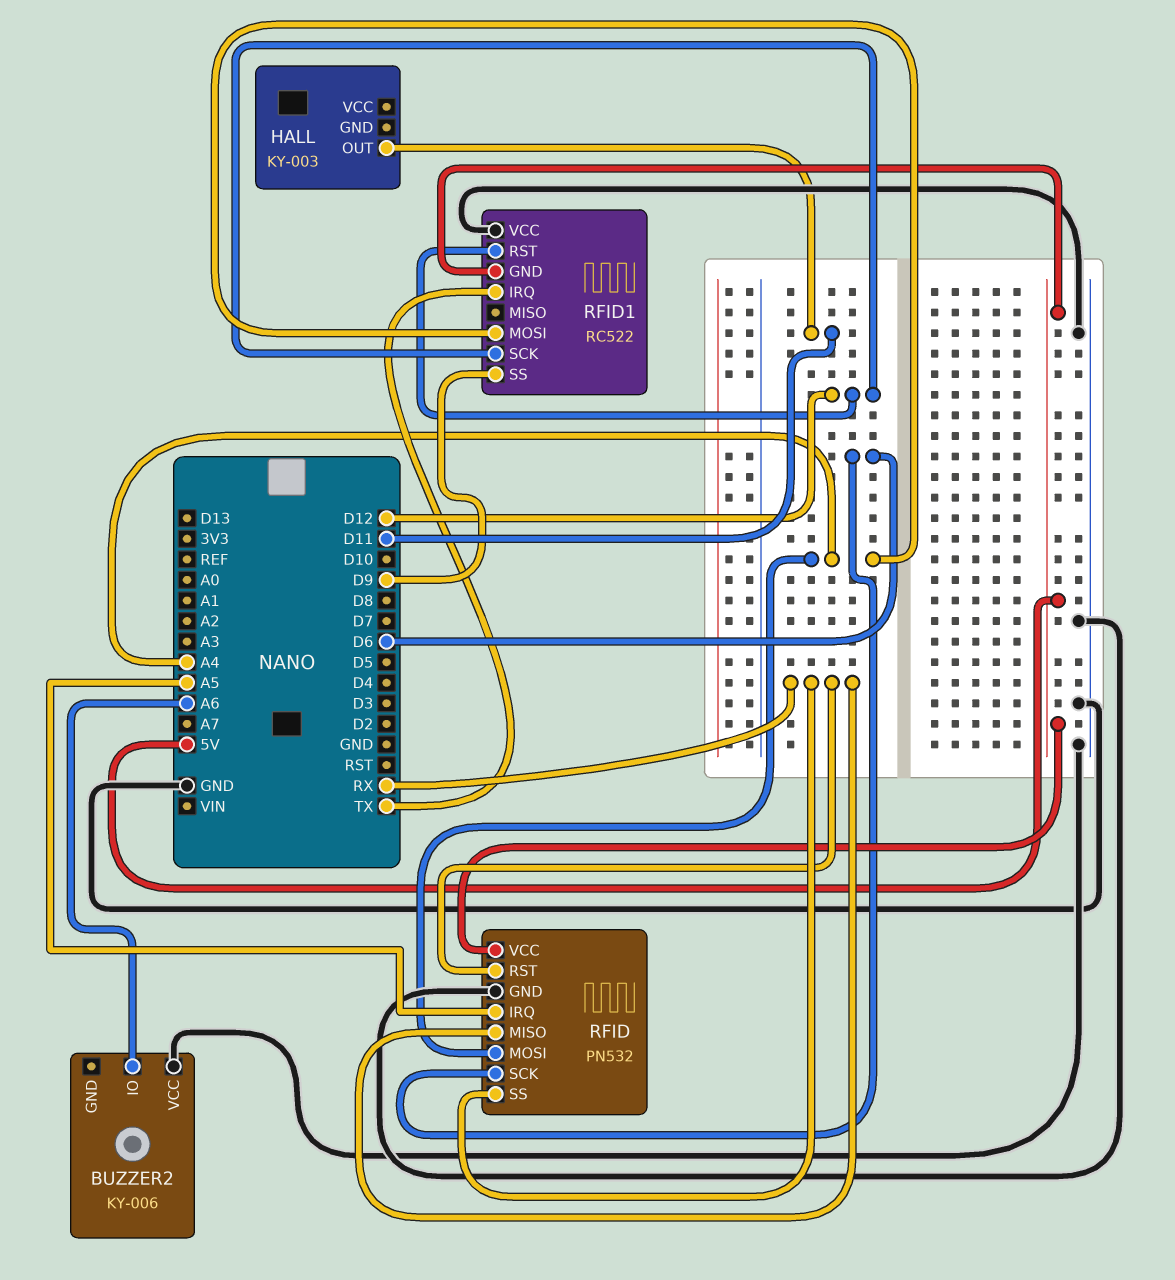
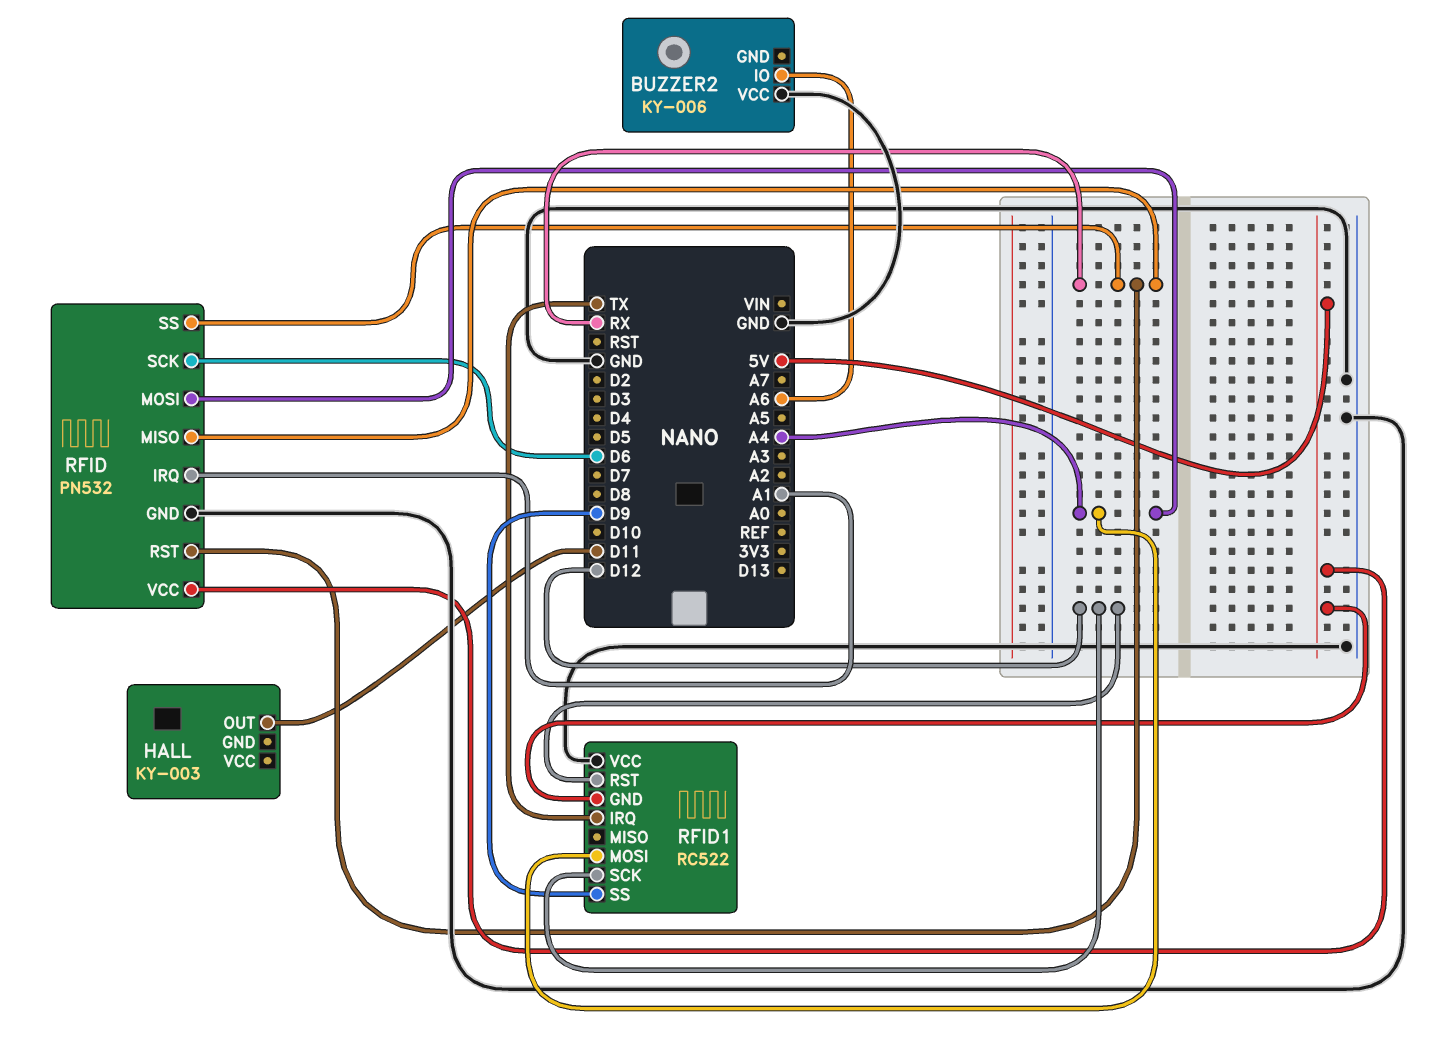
RFID pin IRQ: A5 -> A1

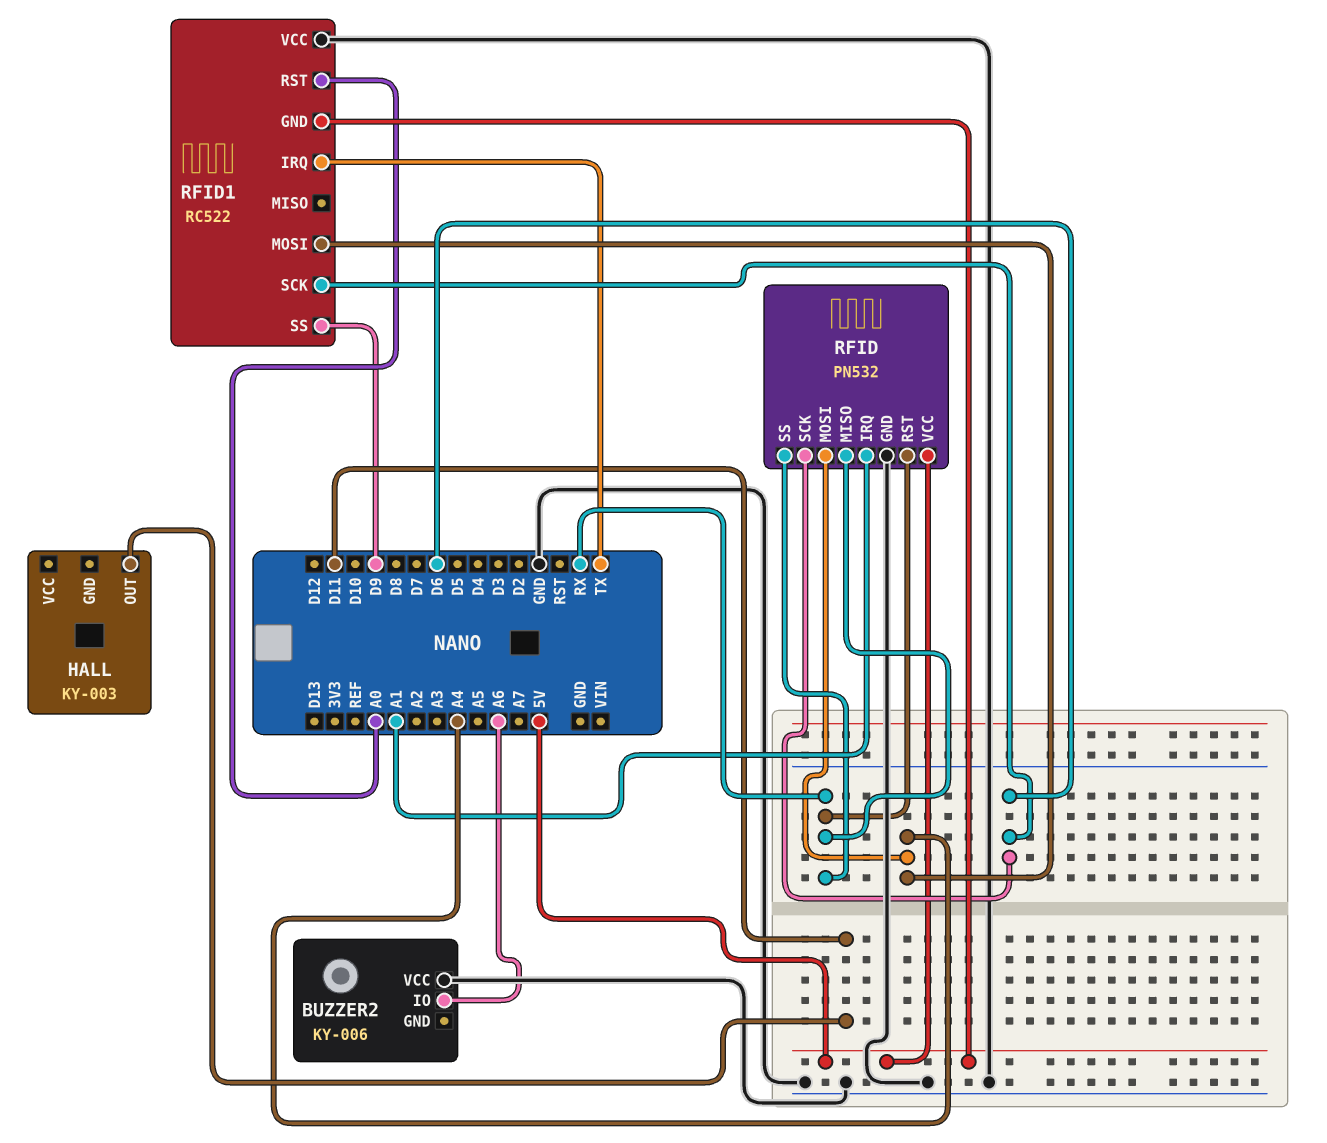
RFID1 pin RST: D12 -> A0
RFID1 pin SCK: D12 -> D6

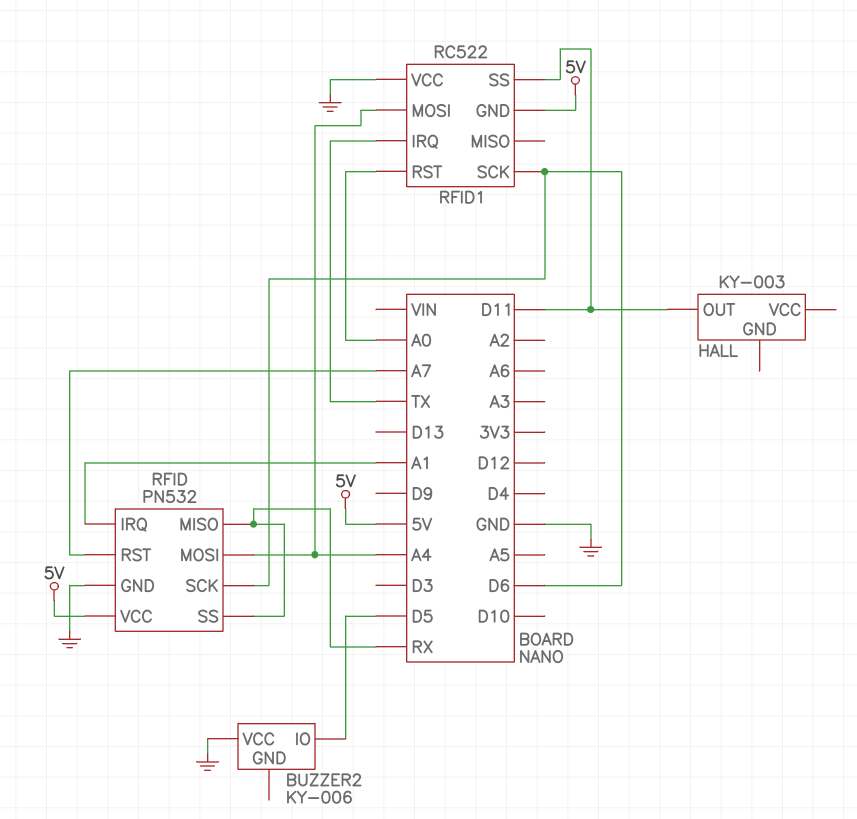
BUZZER2 pin IO: A6 -> D5
RFID pin RST: RX -> A7
RFID1 pin SS: D9 -> D11

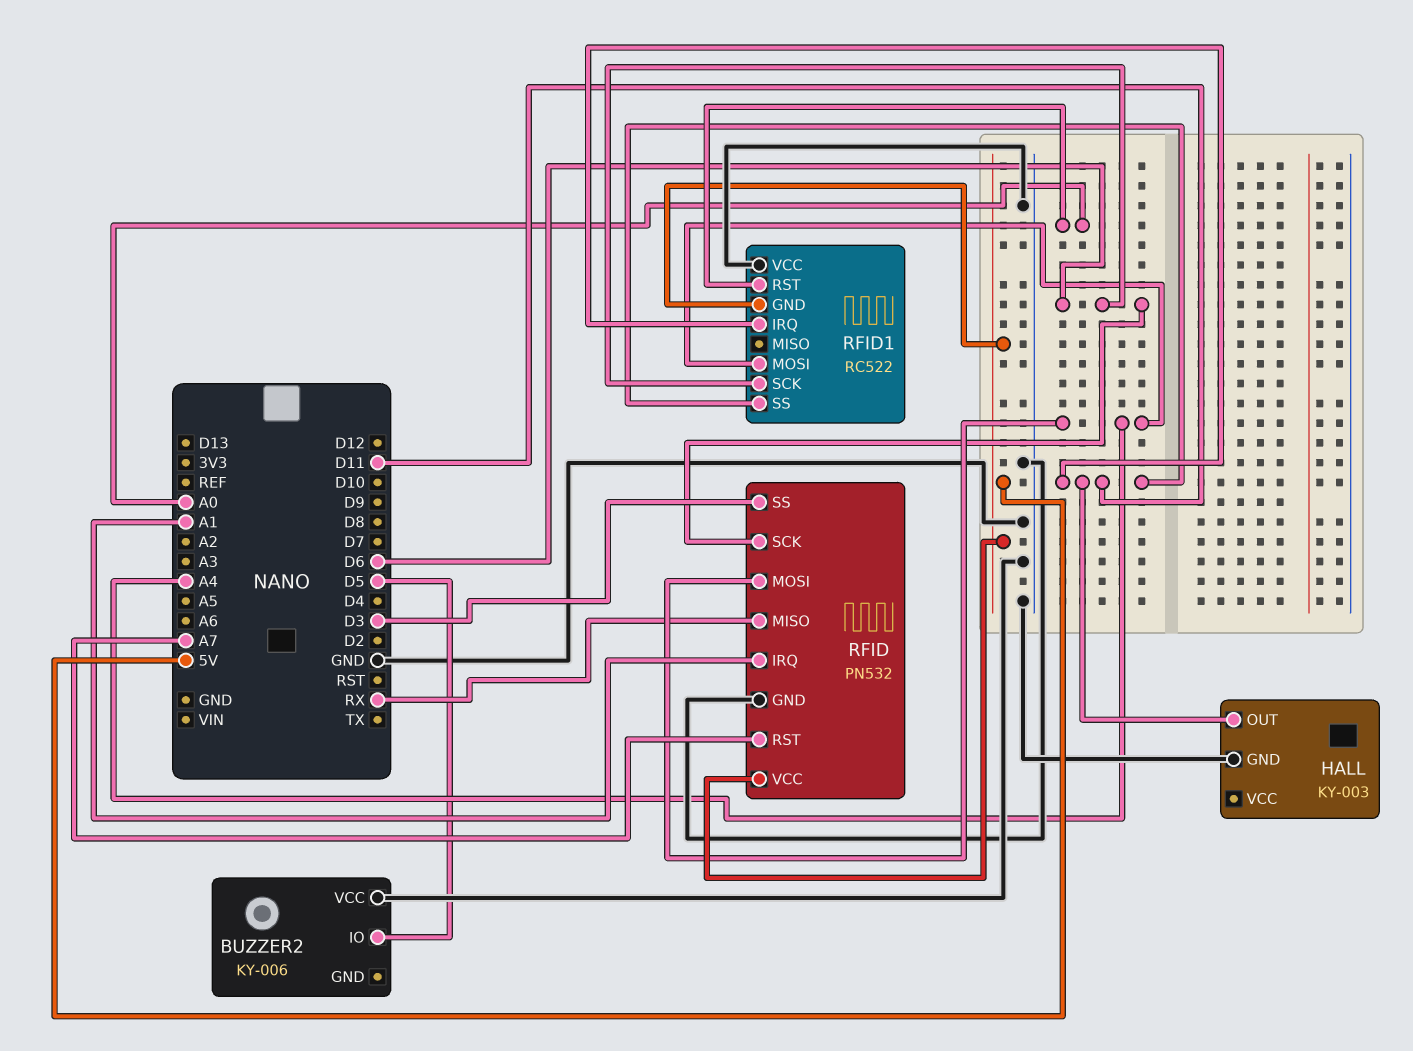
HALL pin GND: none -> GND
RFID pin SS: RX -> D3
RFID1 pin IRQ: TX -> D11

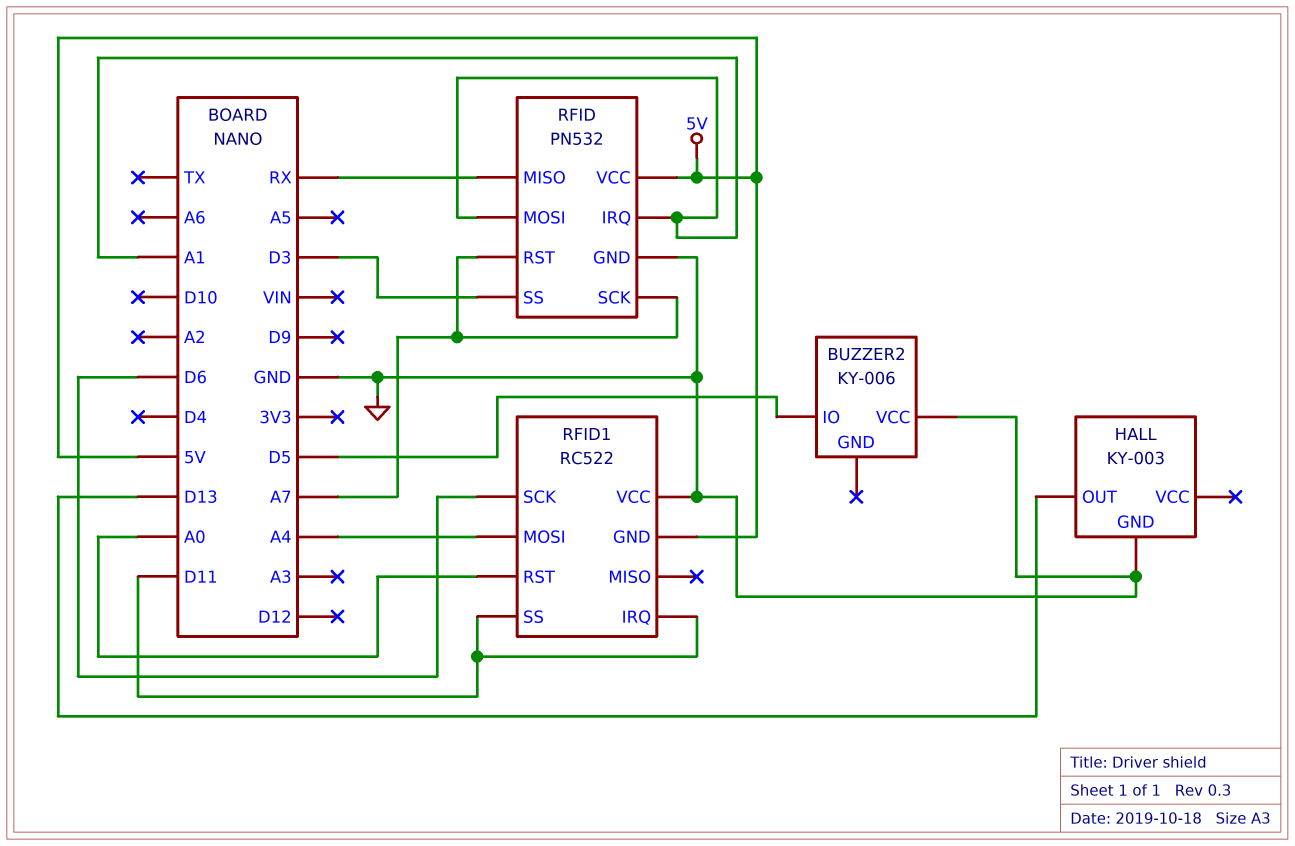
HALL pin OUT: D11 -> D13
RFID pin MOSI: A4 -> A1
RFID pin SCK: D6 -> A7

